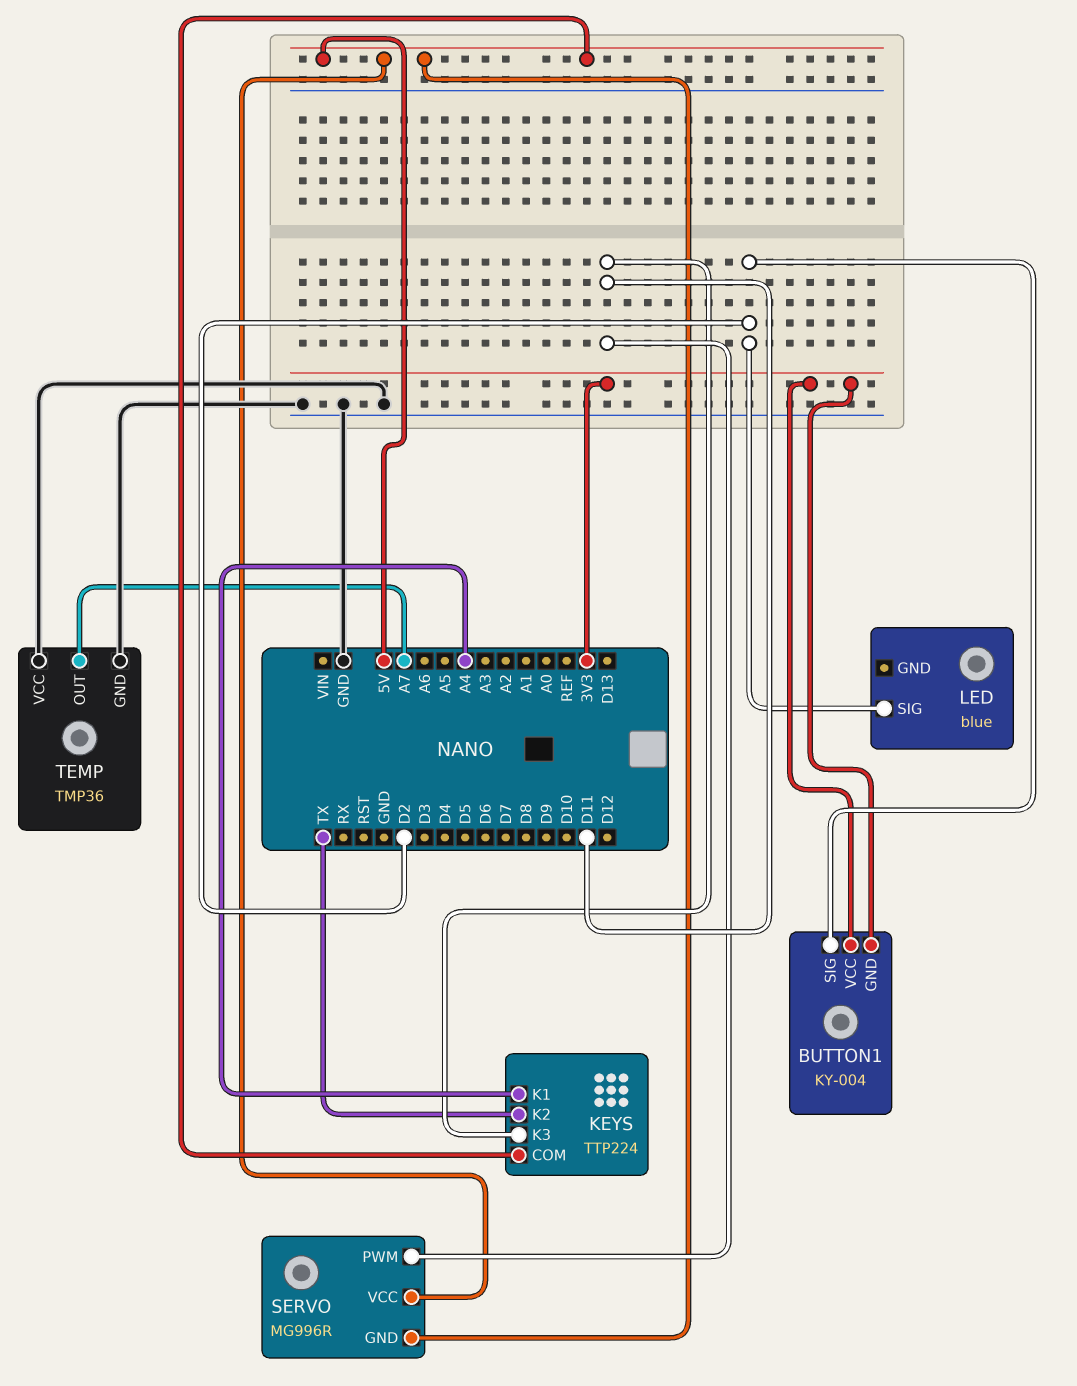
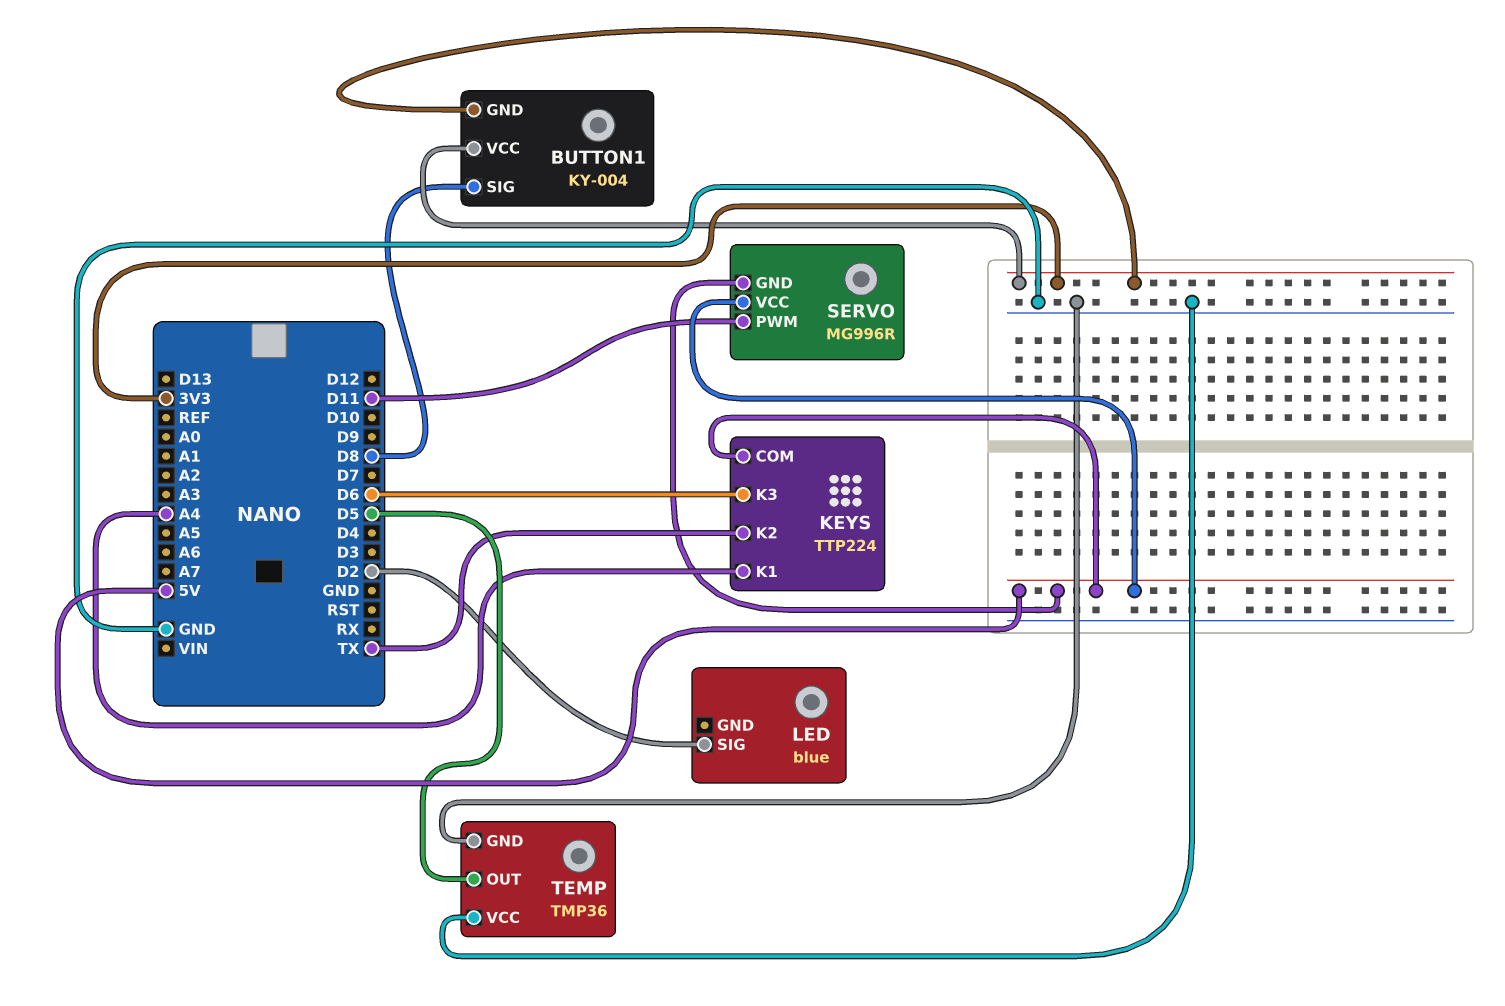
BUTTON1 pin SIG: D2 -> D8
KEYS pin K3: D11 -> D6
TEMP pin OUT: A7 -> D5

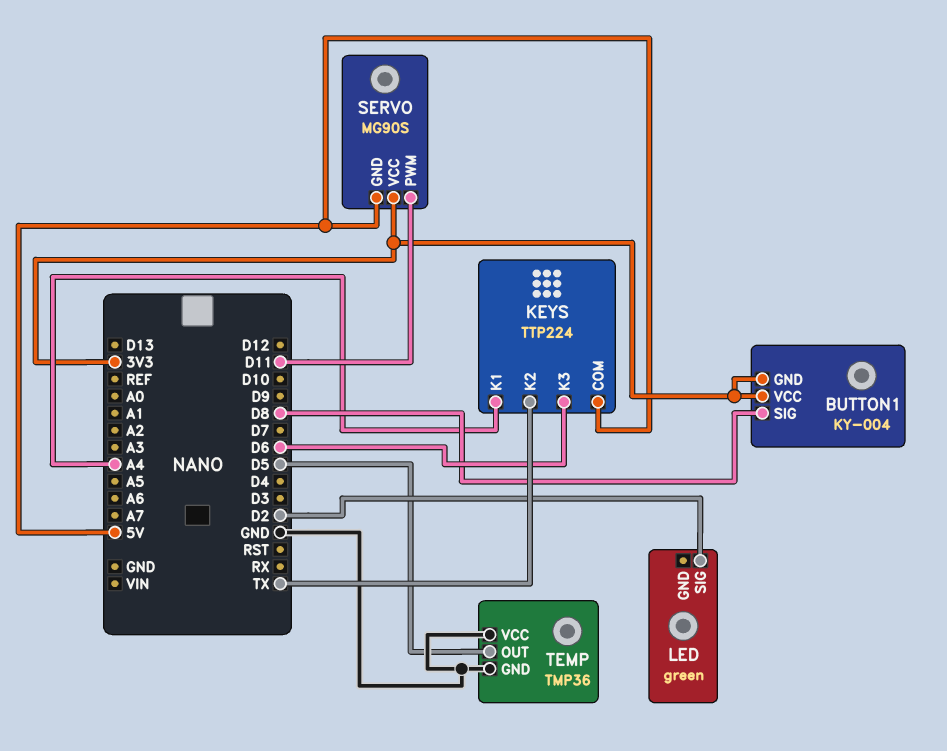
LED: blue -> green
SERVO: MG996R -> MG90S
SERVO pin VCC: 5V -> 3V3

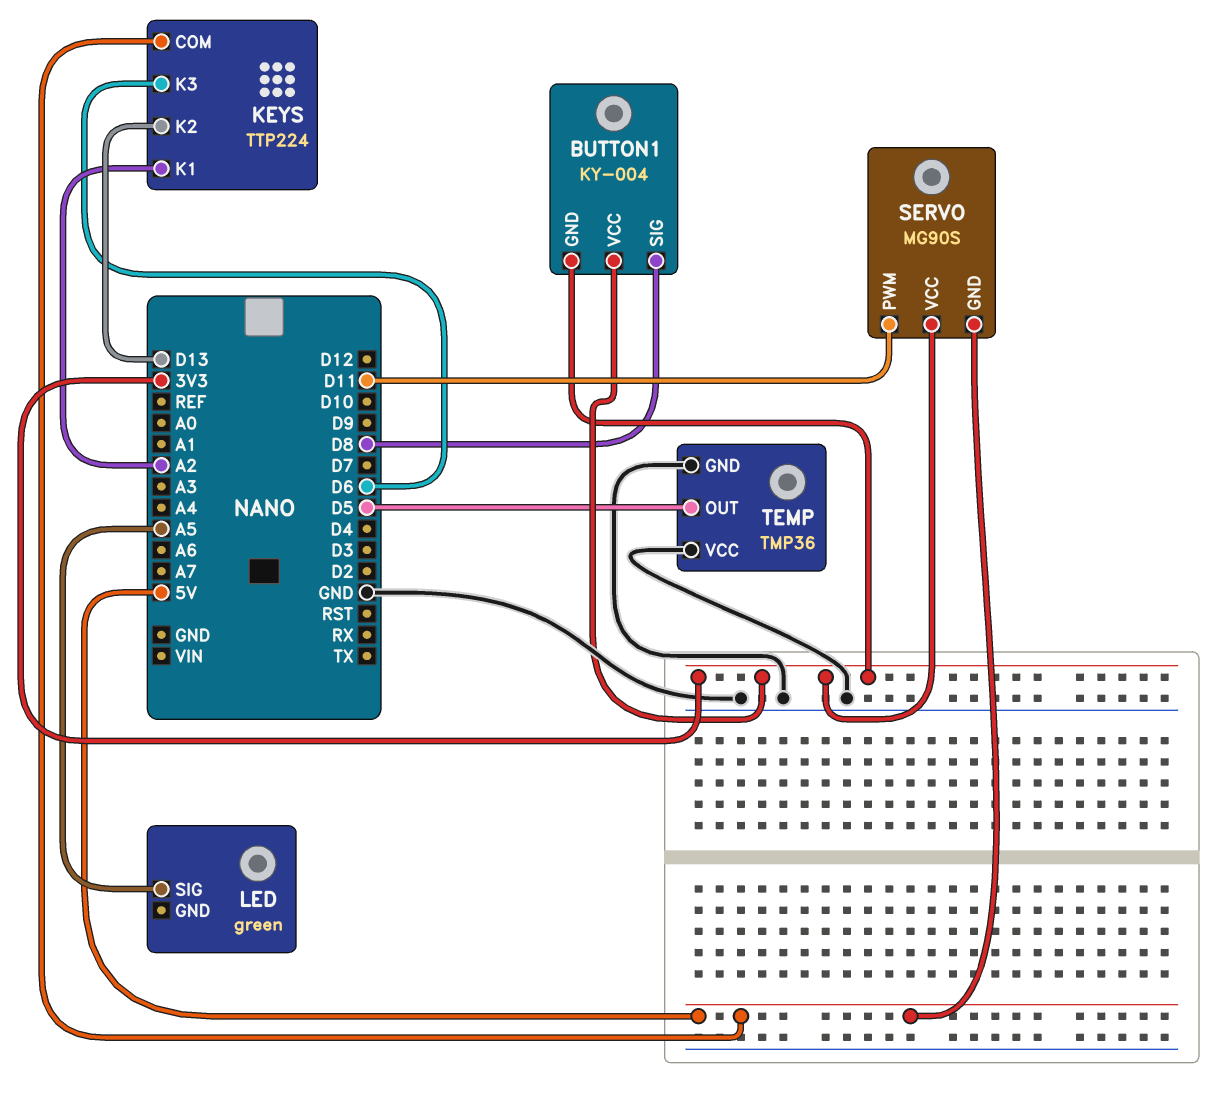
KEYS pin K1: A4 -> A2
KEYS pin K2: TX -> D13
LED pin SIG: D2 -> A5

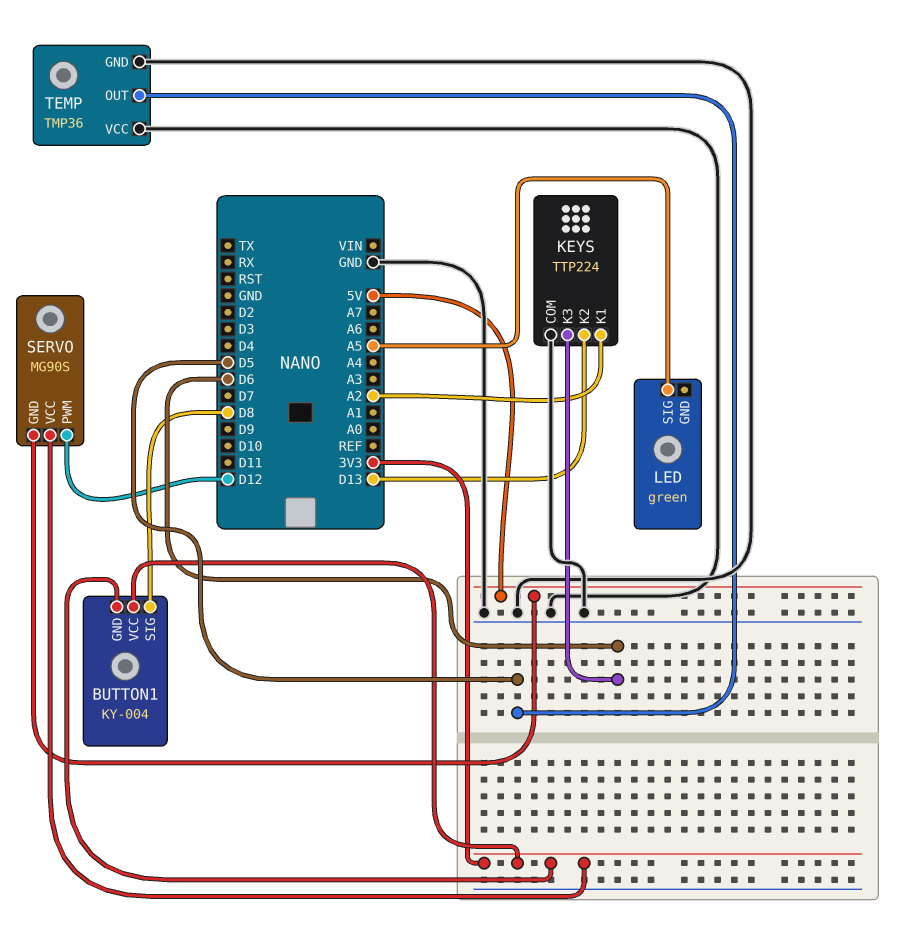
KEYS pin COM: 5V -> GND
SERVO pin PWM: D11 -> D12

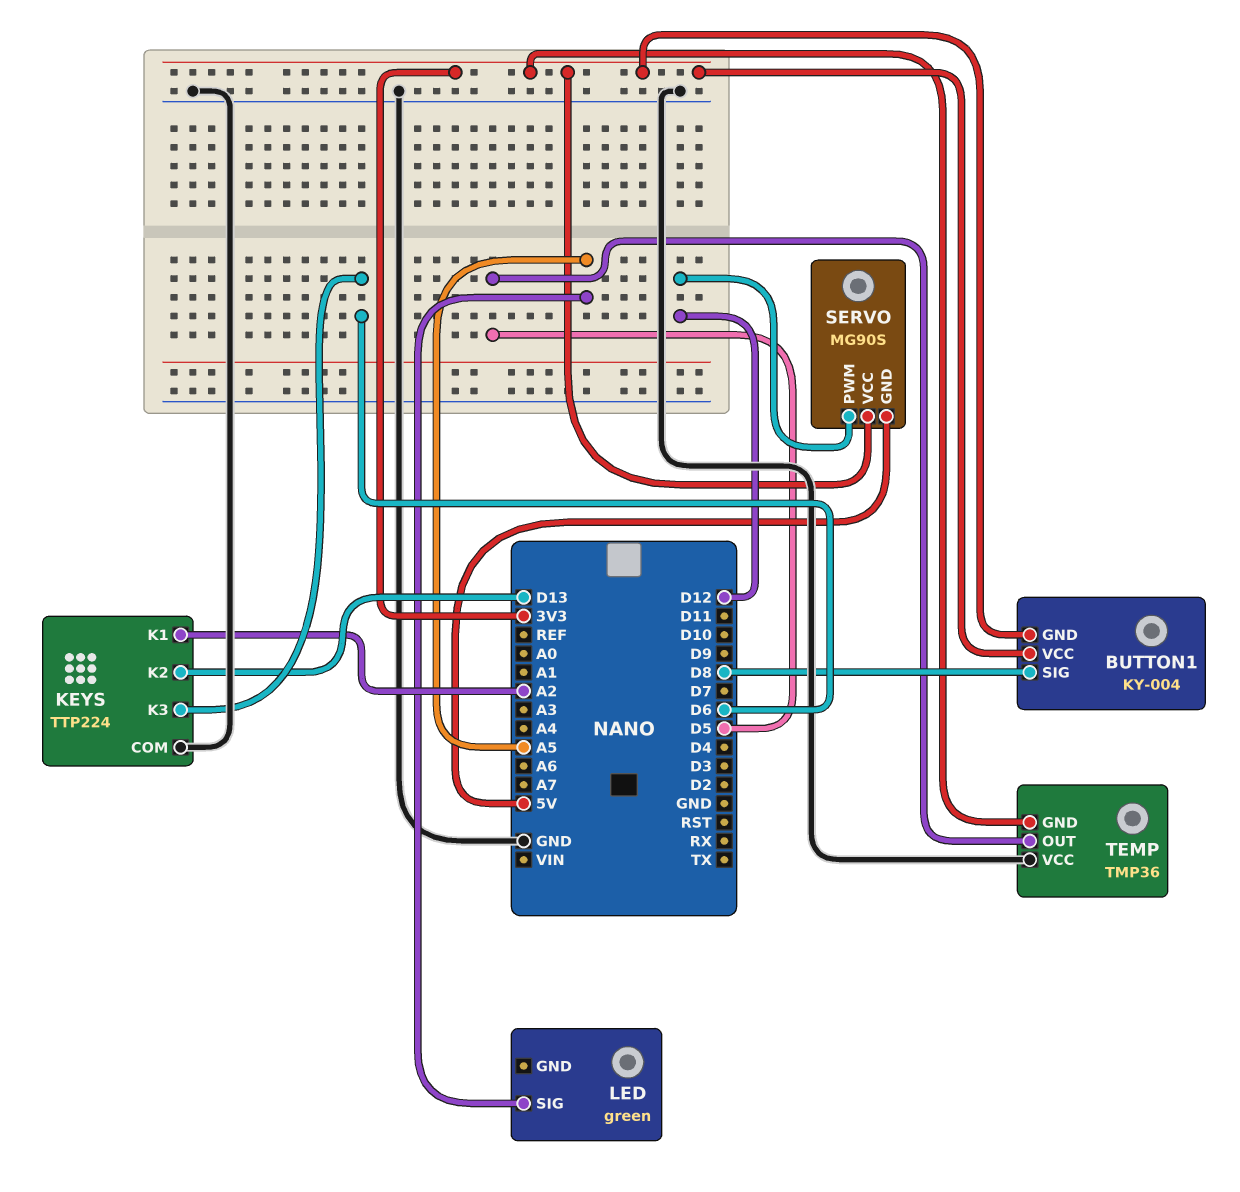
TEMP pin GND: GND -> 3V3

